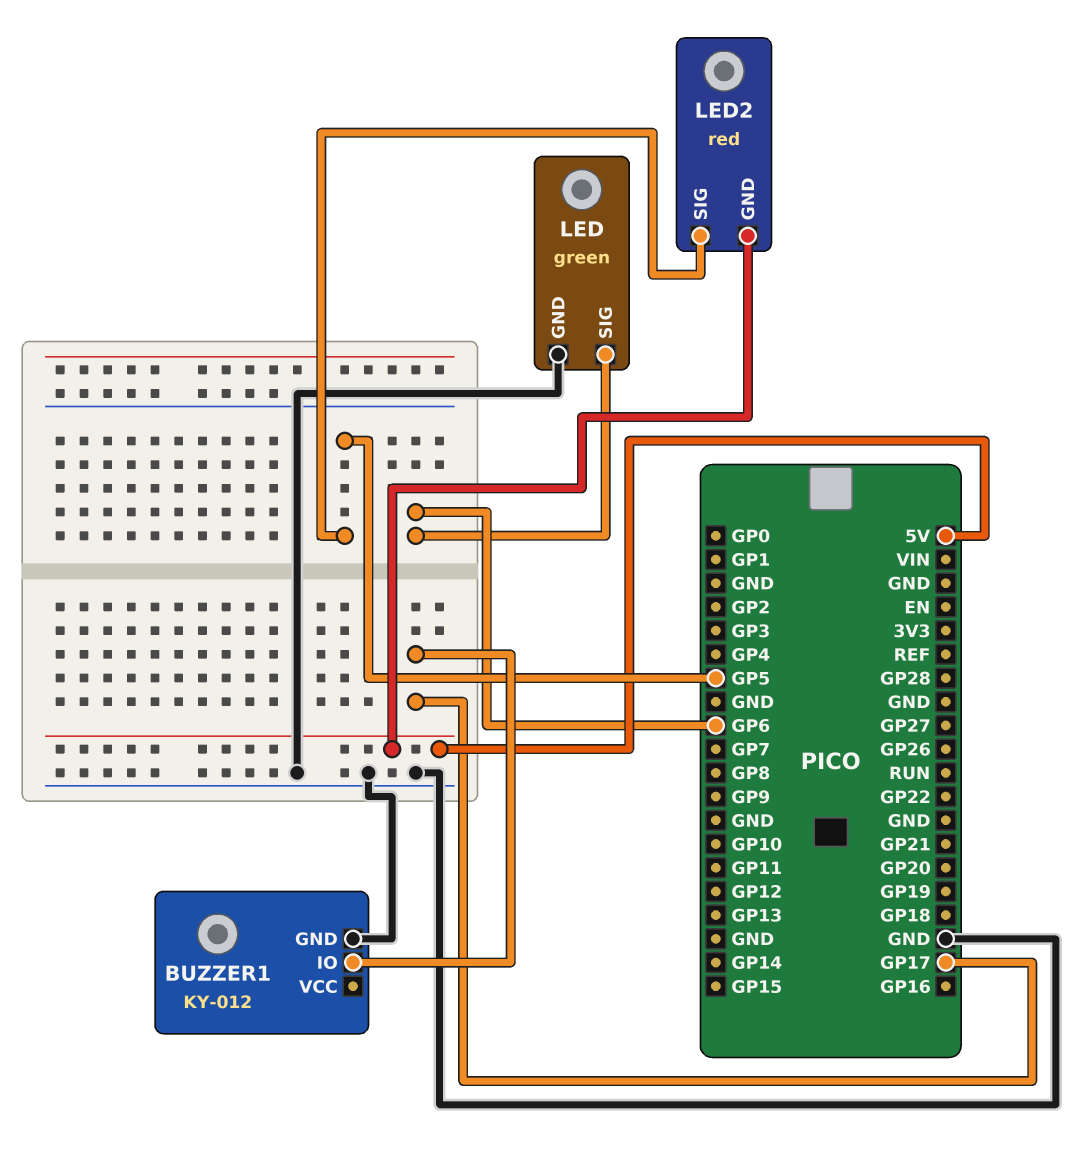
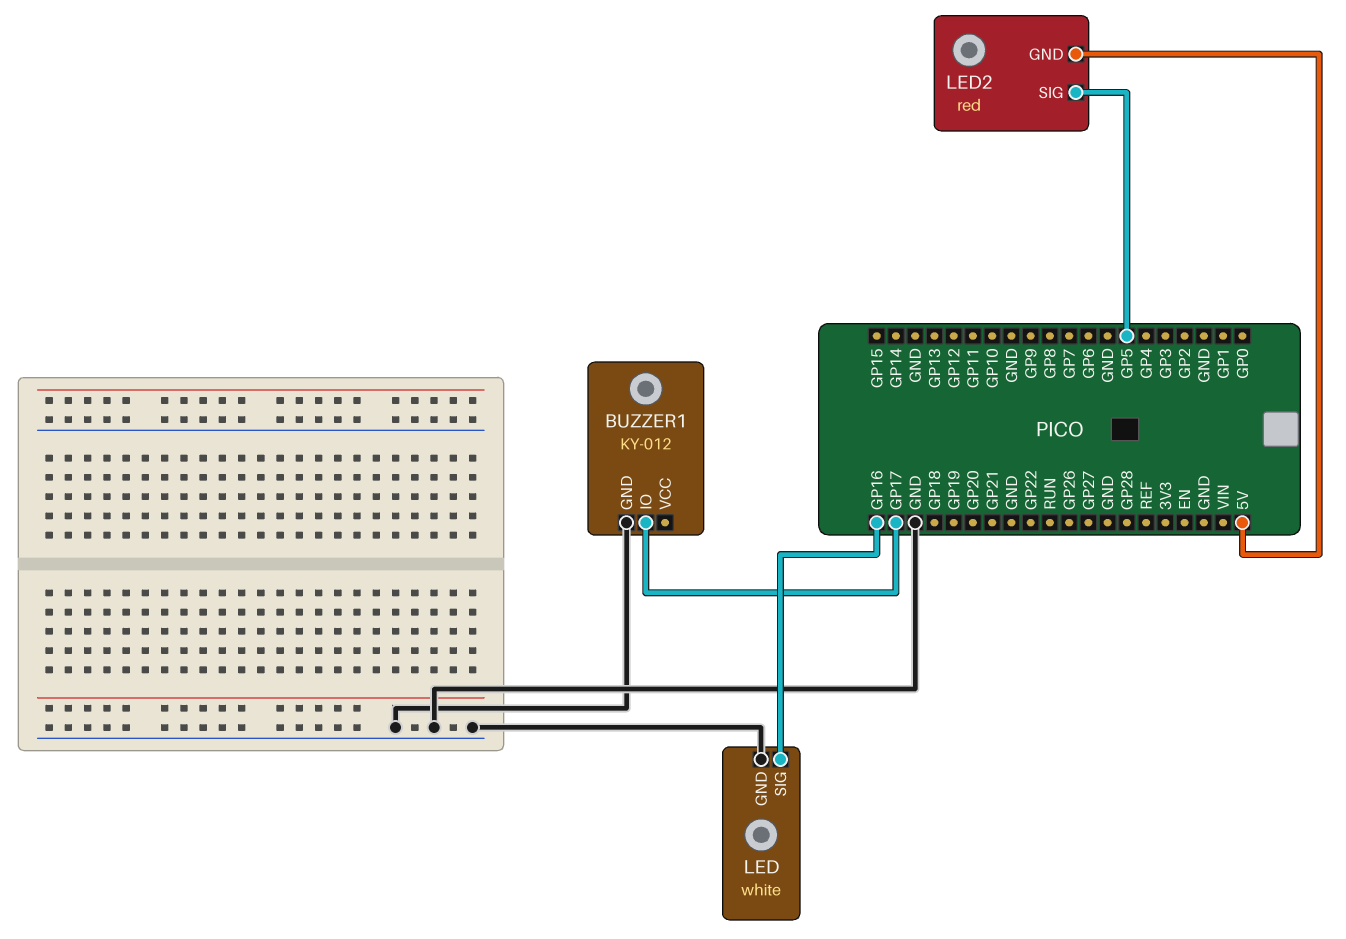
LED: green -> white
LED pin SIG: GP6 -> GP16

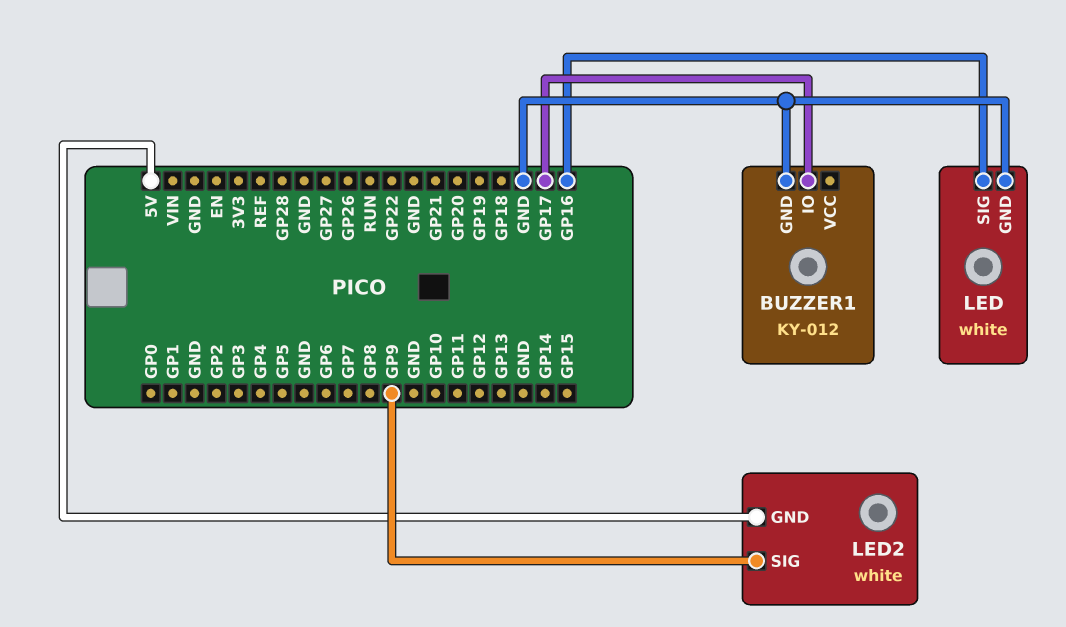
LED2: red -> white
LED2 pin SIG: GP5 -> GP9

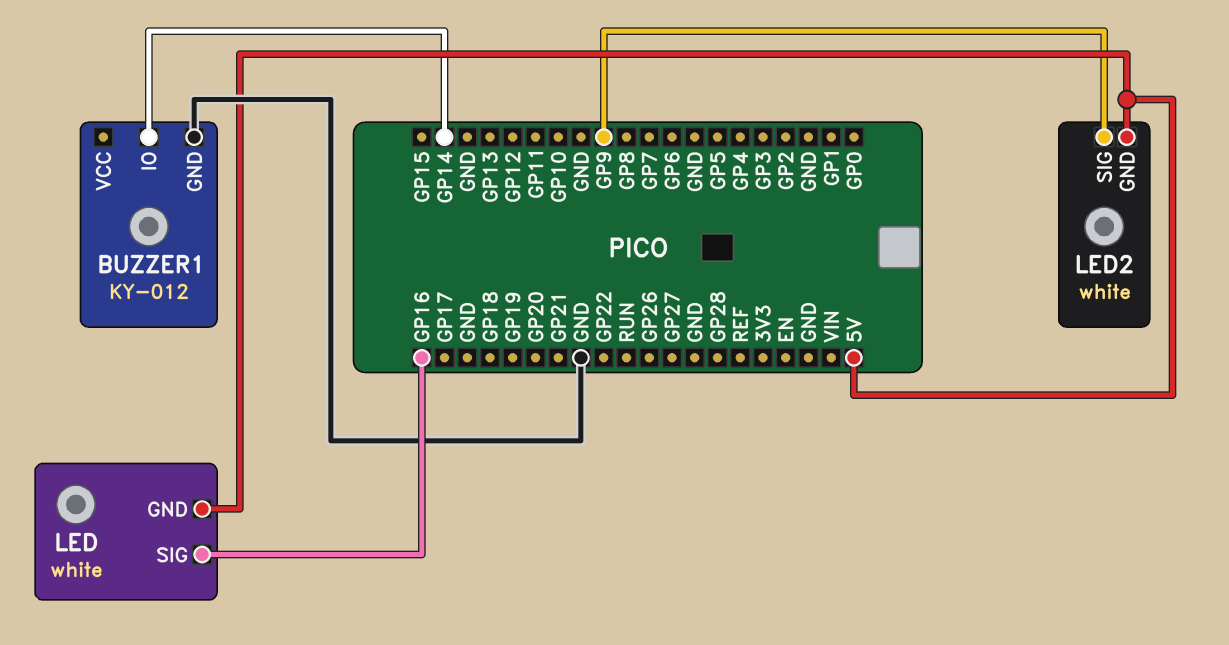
BUZZER1 pin IO: GP17 -> GP14
LED pin GND: GND -> 5V

